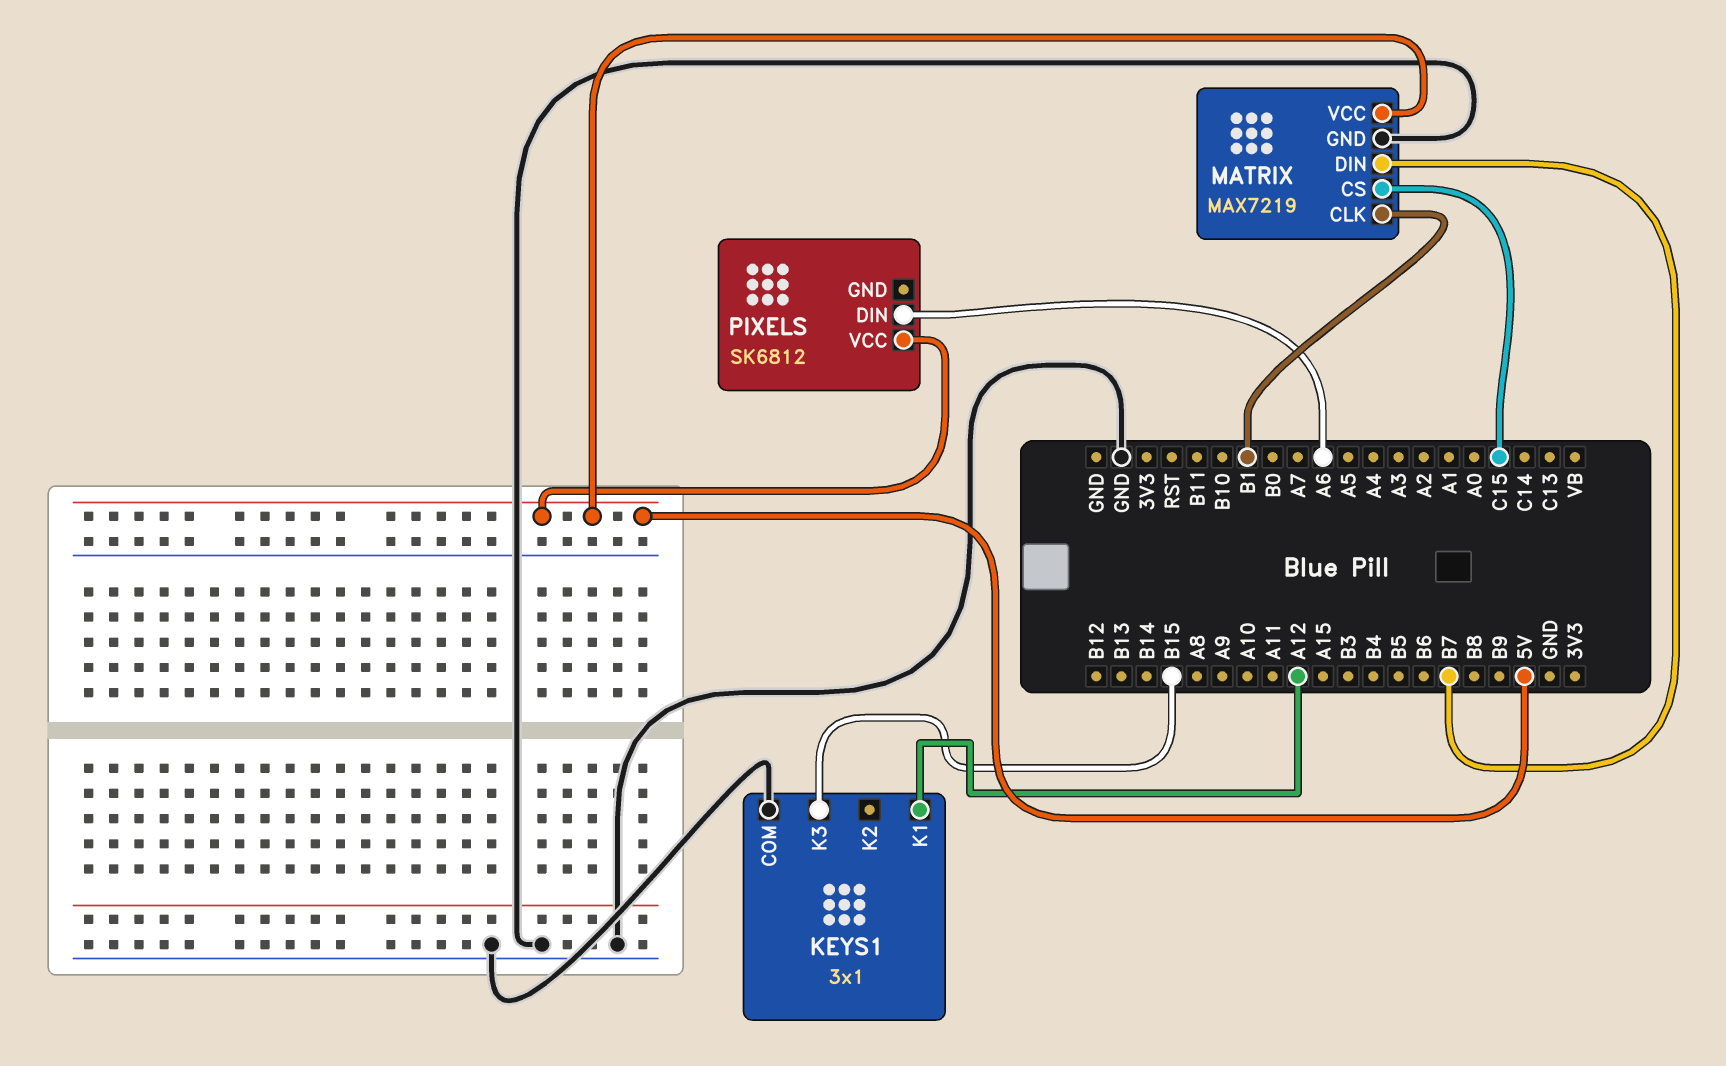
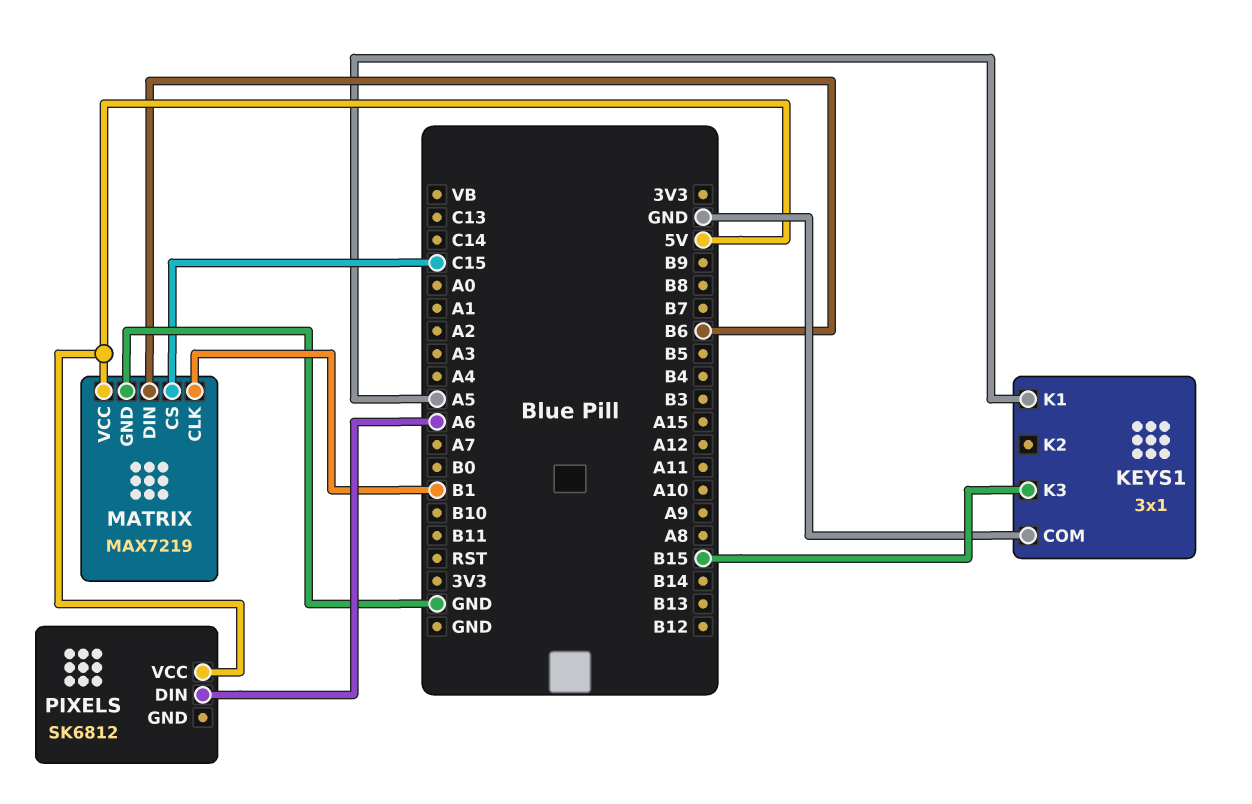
KEYS1 pin K1: A12 -> A5
MATRIX pin DIN: B7 -> B6

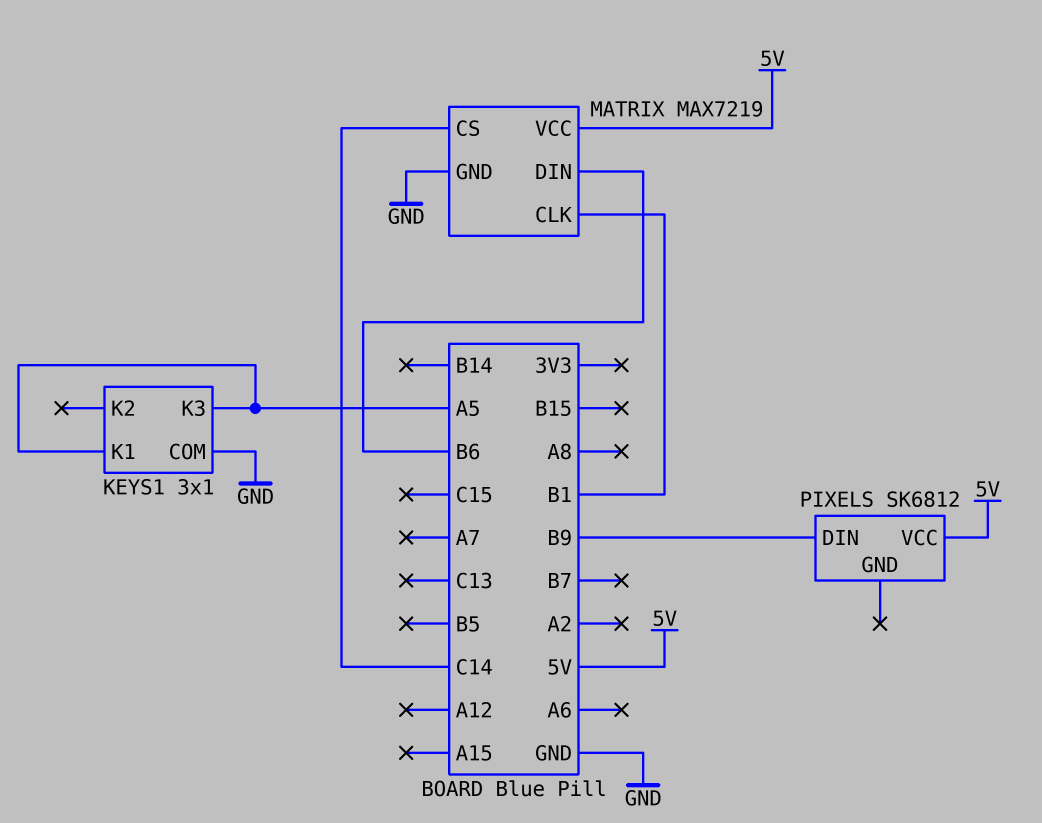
KEYS1 pin K3: B15 -> A5
MATRIX pin CS: C15 -> C14
PIXELS pin DIN: A6 -> B9

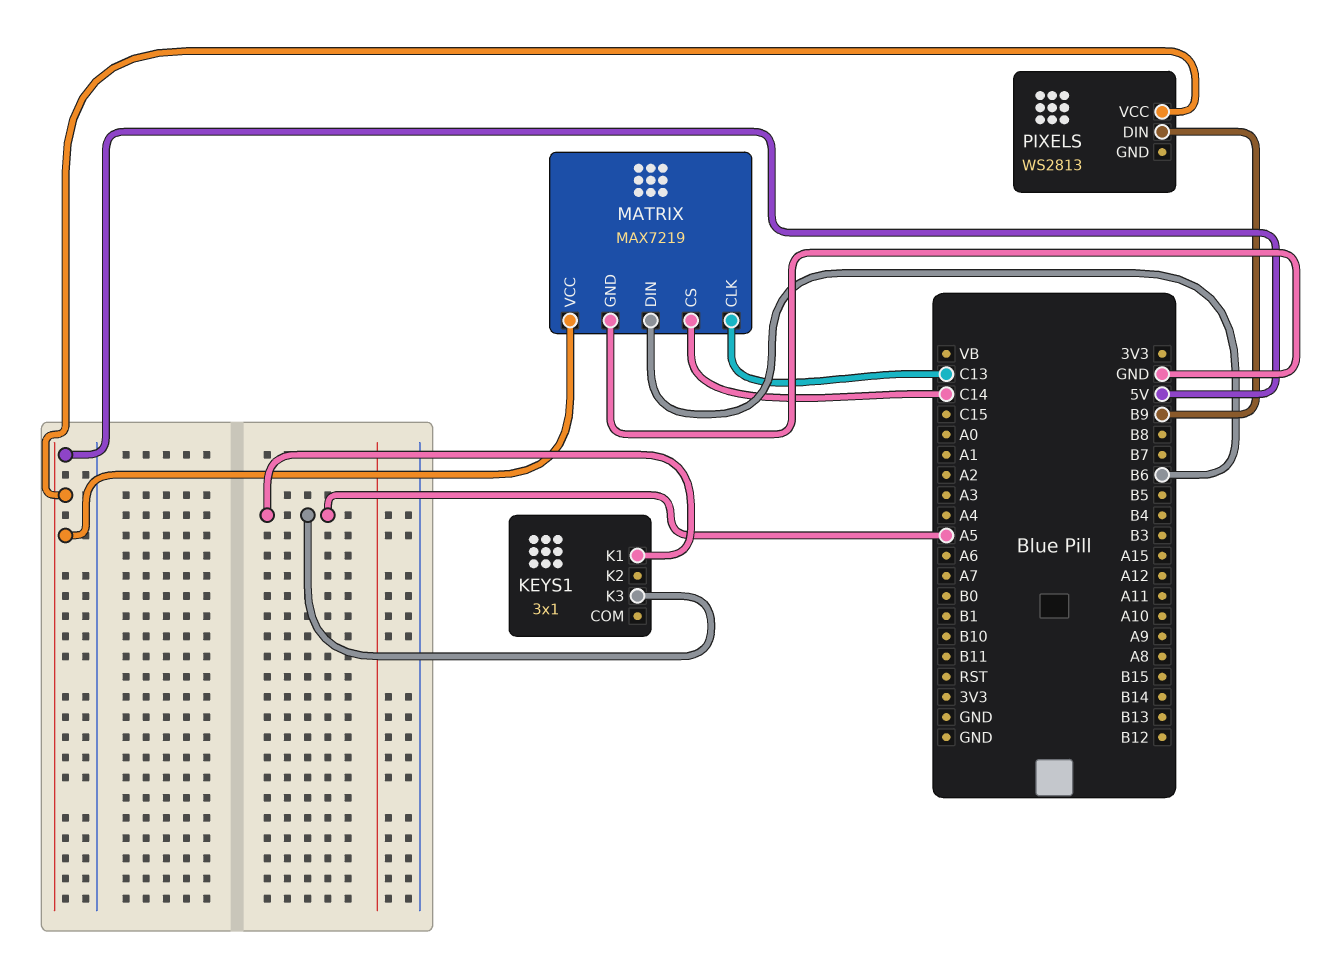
KEYS1 pin COM: GND -> none
MATRIX pin CLK: B1 -> C13
PIXELS: SK6812 -> WS2813

